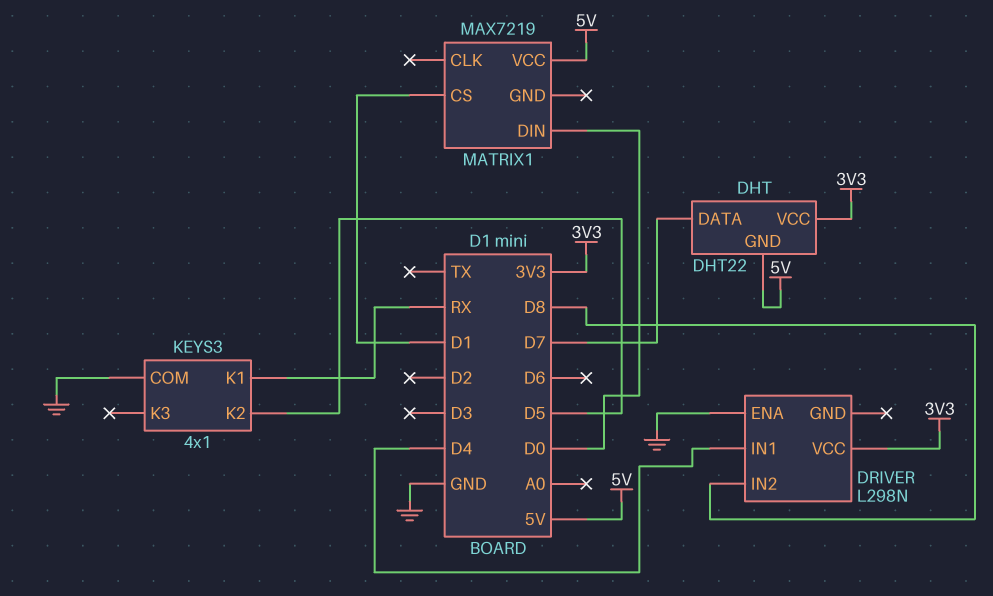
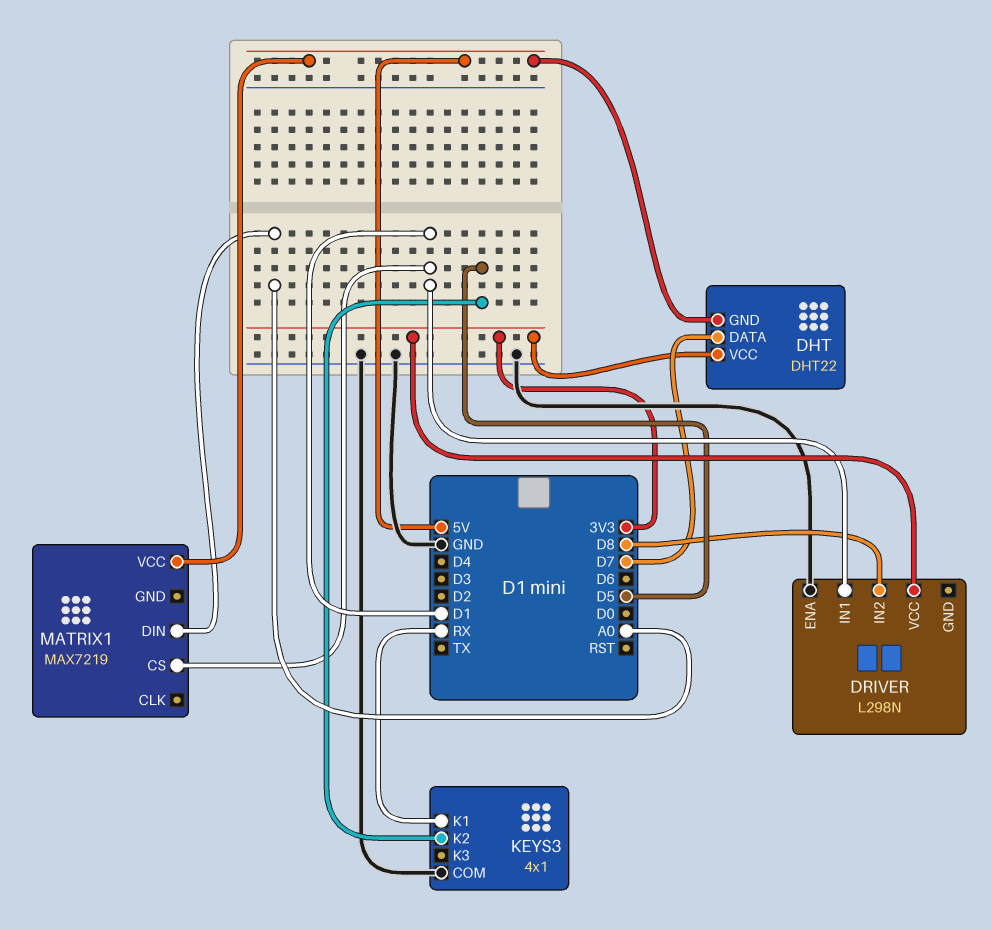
DRIVER pin IN1: D4 -> D1
MATRIX1 pin DIN: D0 -> A0

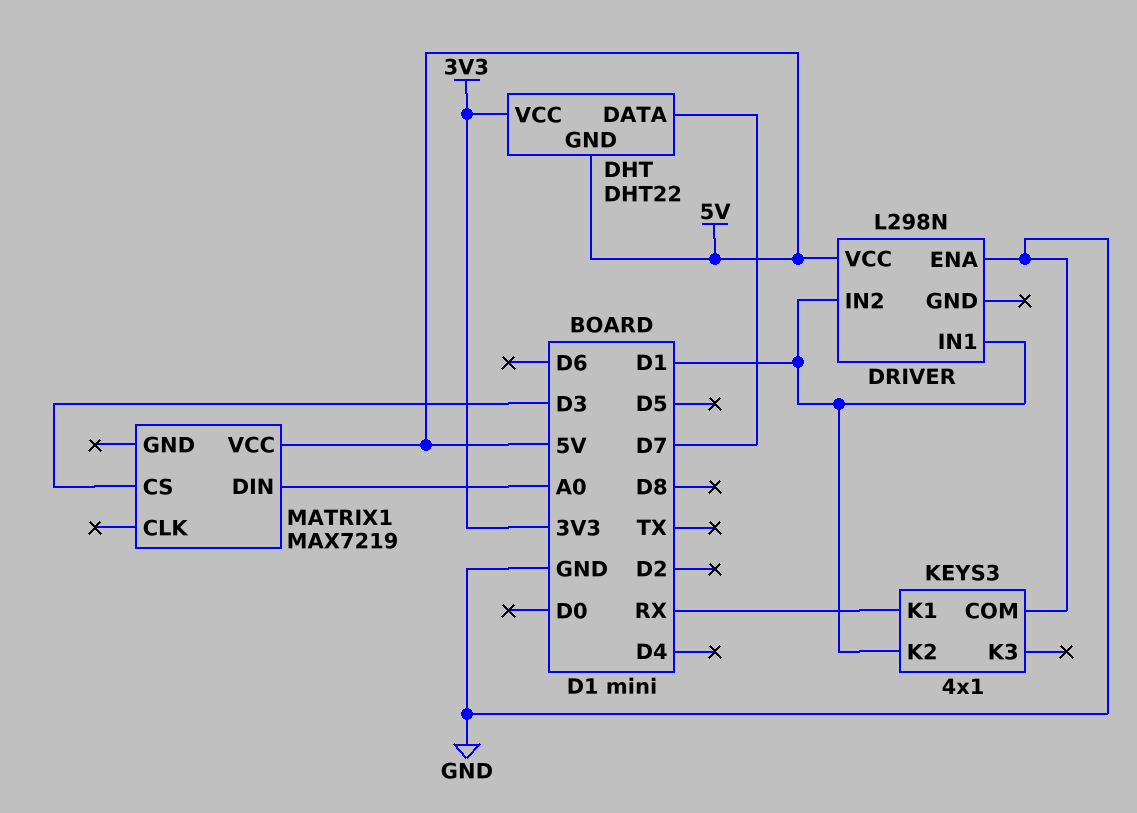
DRIVER pin IN2: D8 -> D1
DRIVER pin VCC: 3V3 -> 5V
KEYS3 pin K2: D5 -> D1
MATRIX1 pin CS: D1 -> D3

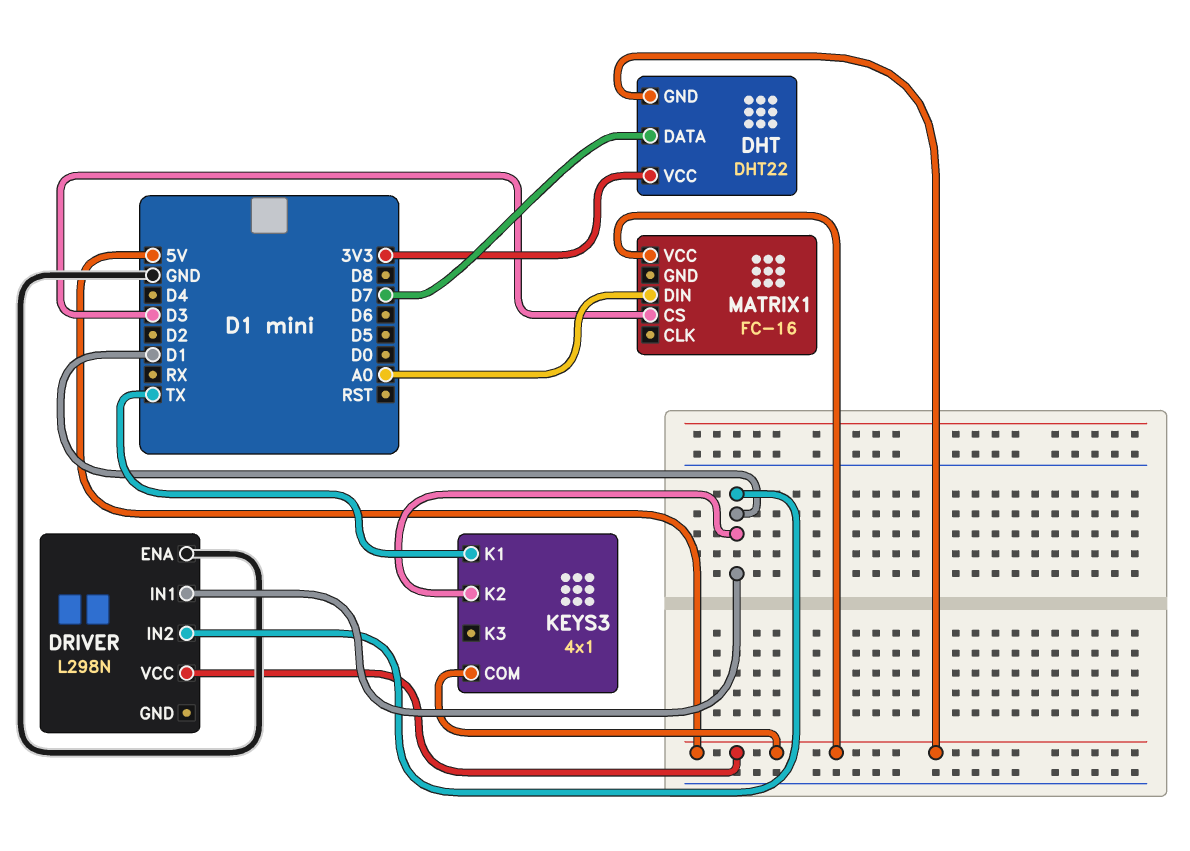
KEYS3 pin COM: GND -> 5V
KEYS3 pin K1: RX -> TX
MATRIX1: MAX7219 -> FC-16

